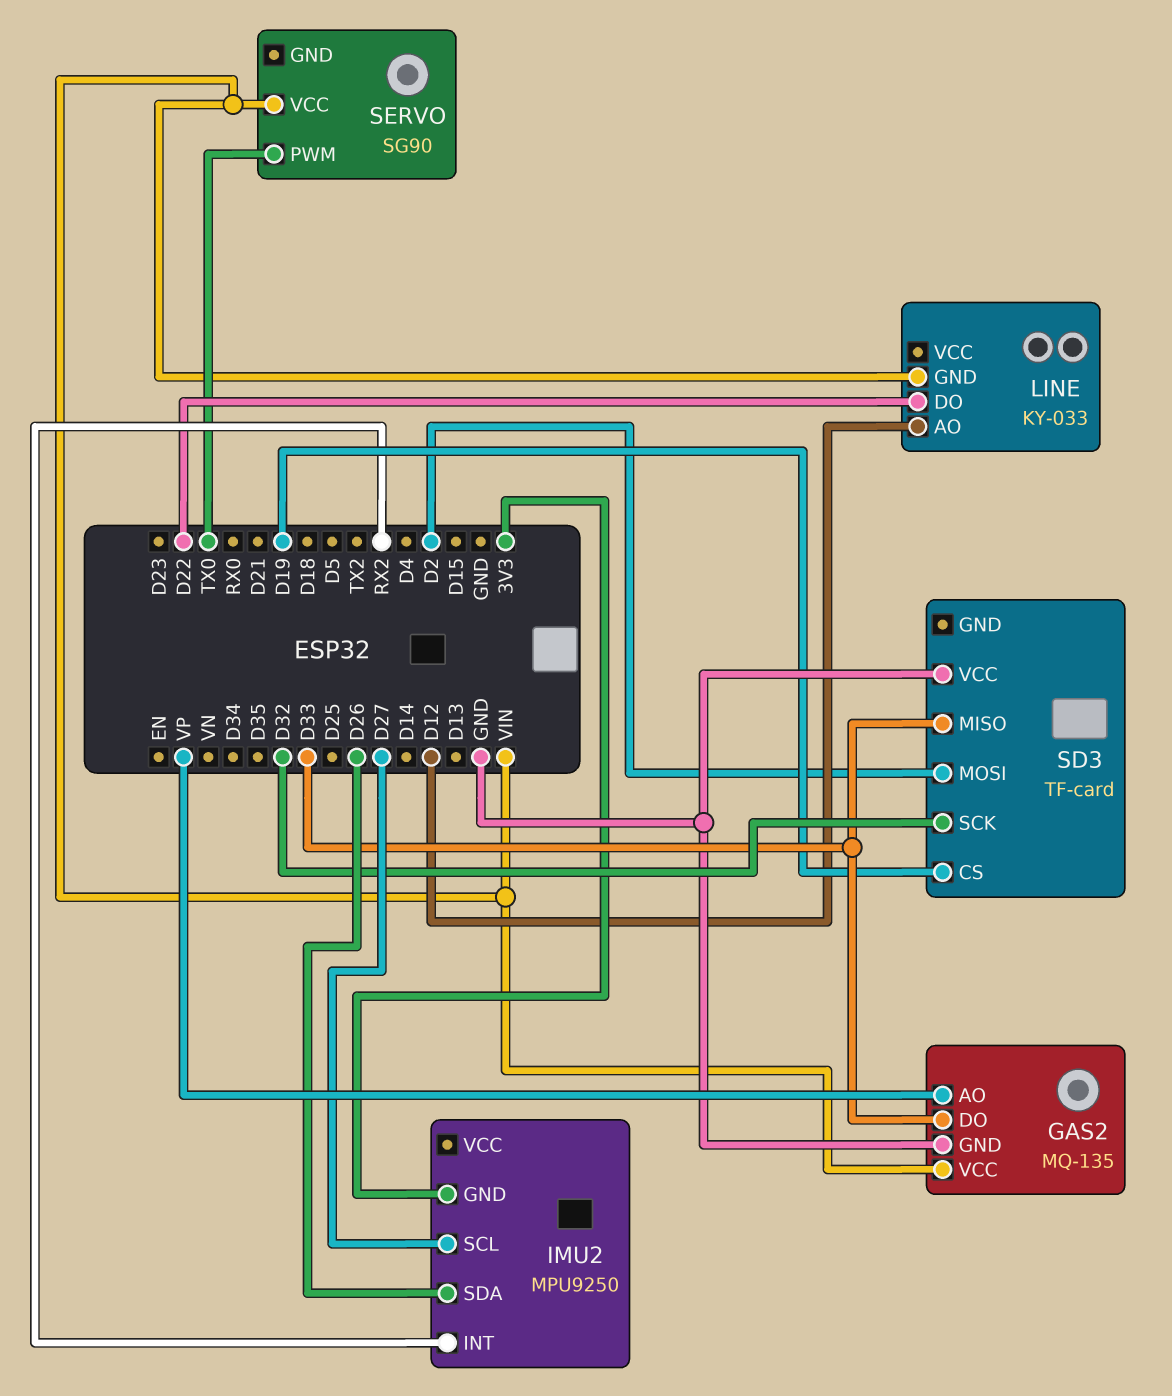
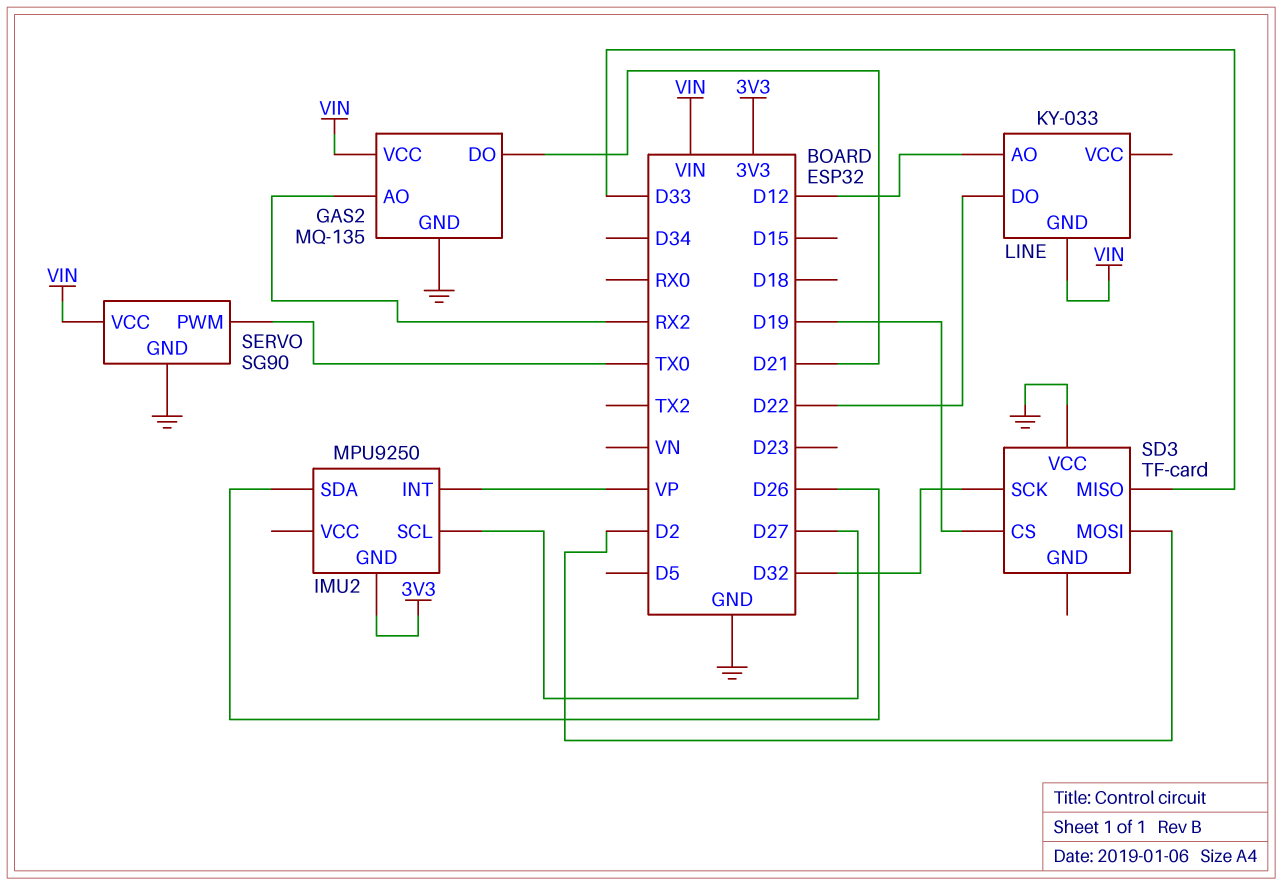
GAS2 pin AO: VP -> RX2
GAS2 pin DO: D33 -> D21
IMU2 pin INT: RX2 -> VP
SERVO pin GND: none -> GND

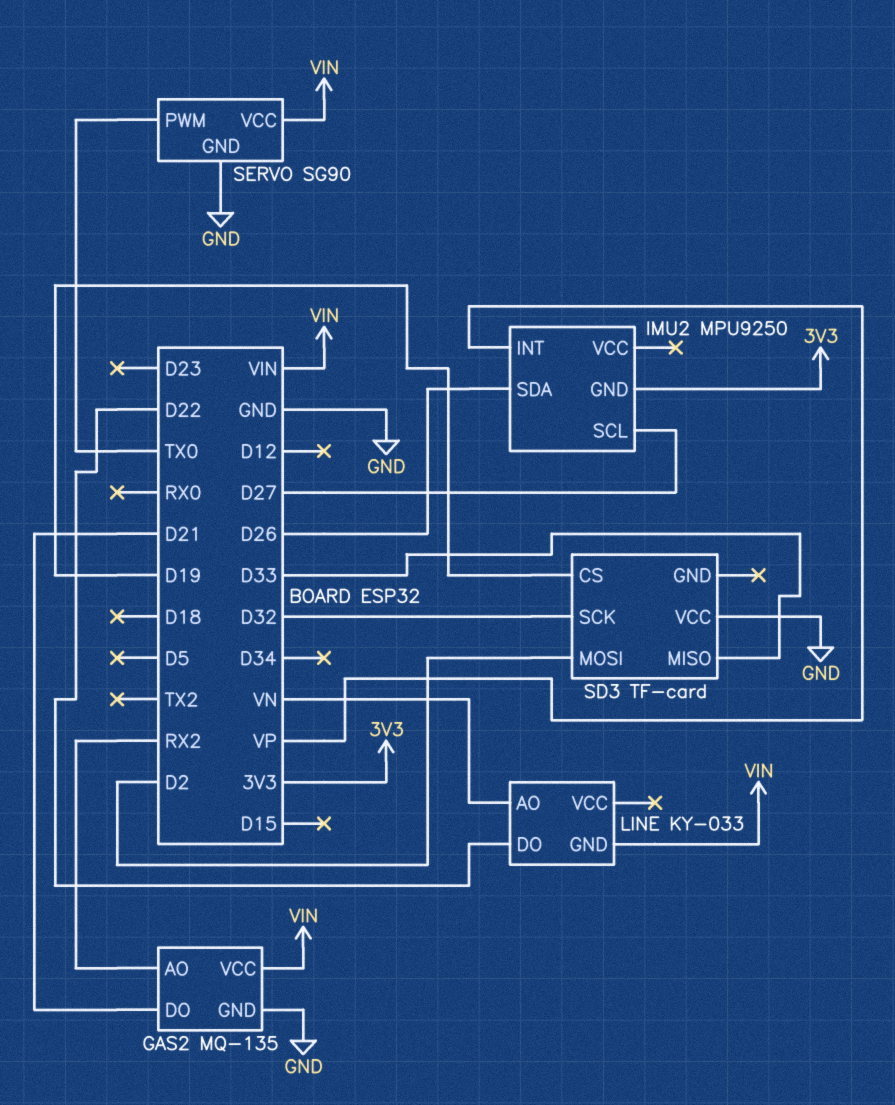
LINE pin AO: D12 -> VN

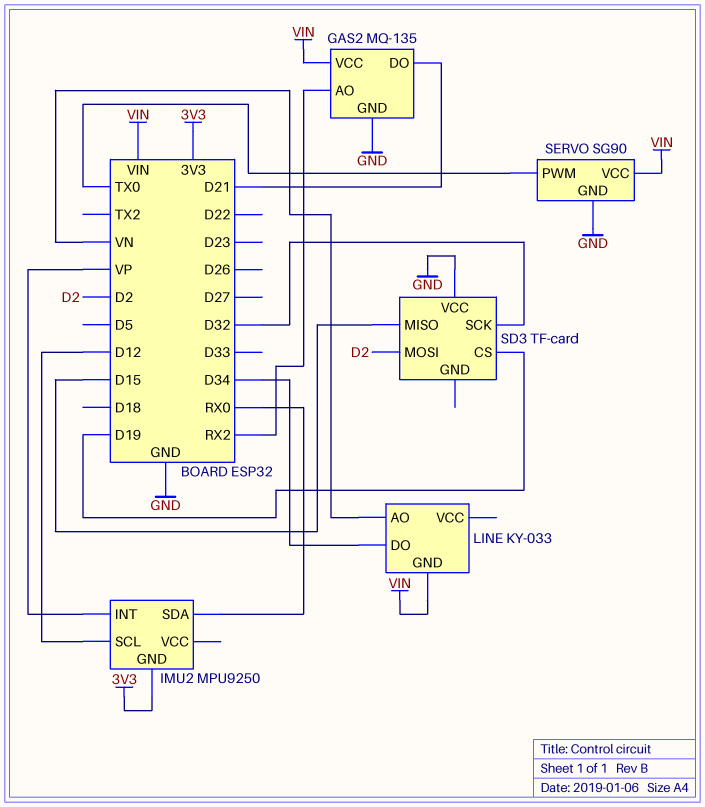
IMU2 pin SCL: D27 -> D12
IMU2 pin SDA: D26 -> RX0
LINE pin DO: D22 -> D34
SD3 pin MISO: D33 -> D15

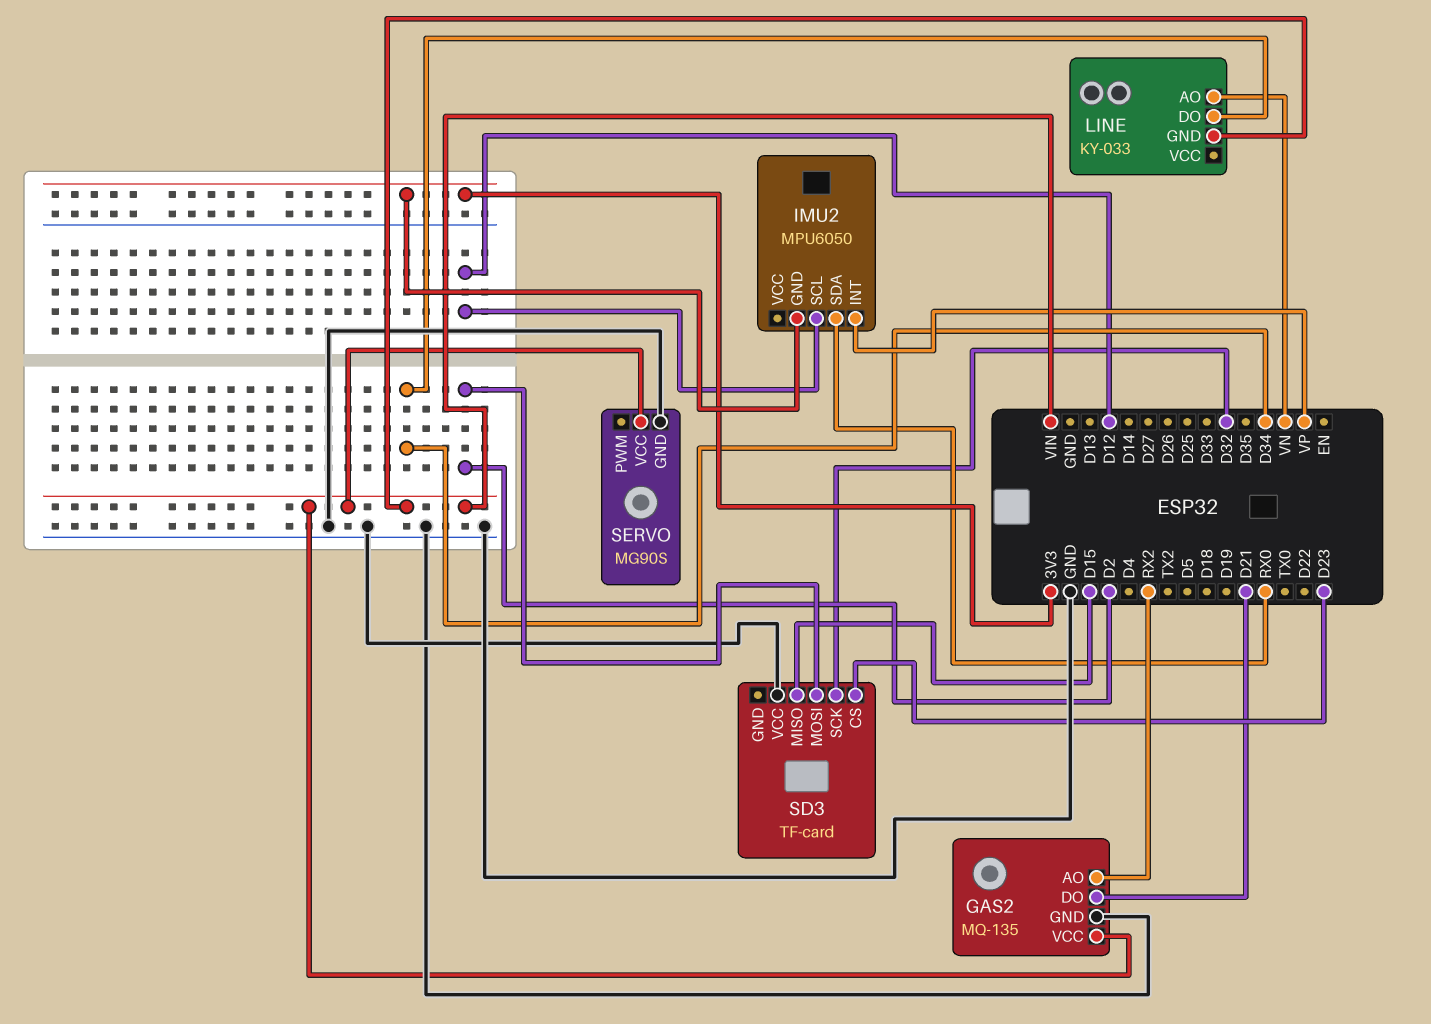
IMU2: MPU9250 -> MPU6050
SD3 pin CS: D19 -> D23
SERVO: SG90 -> MG90S
SERVO pin PWM: TX0 -> none

